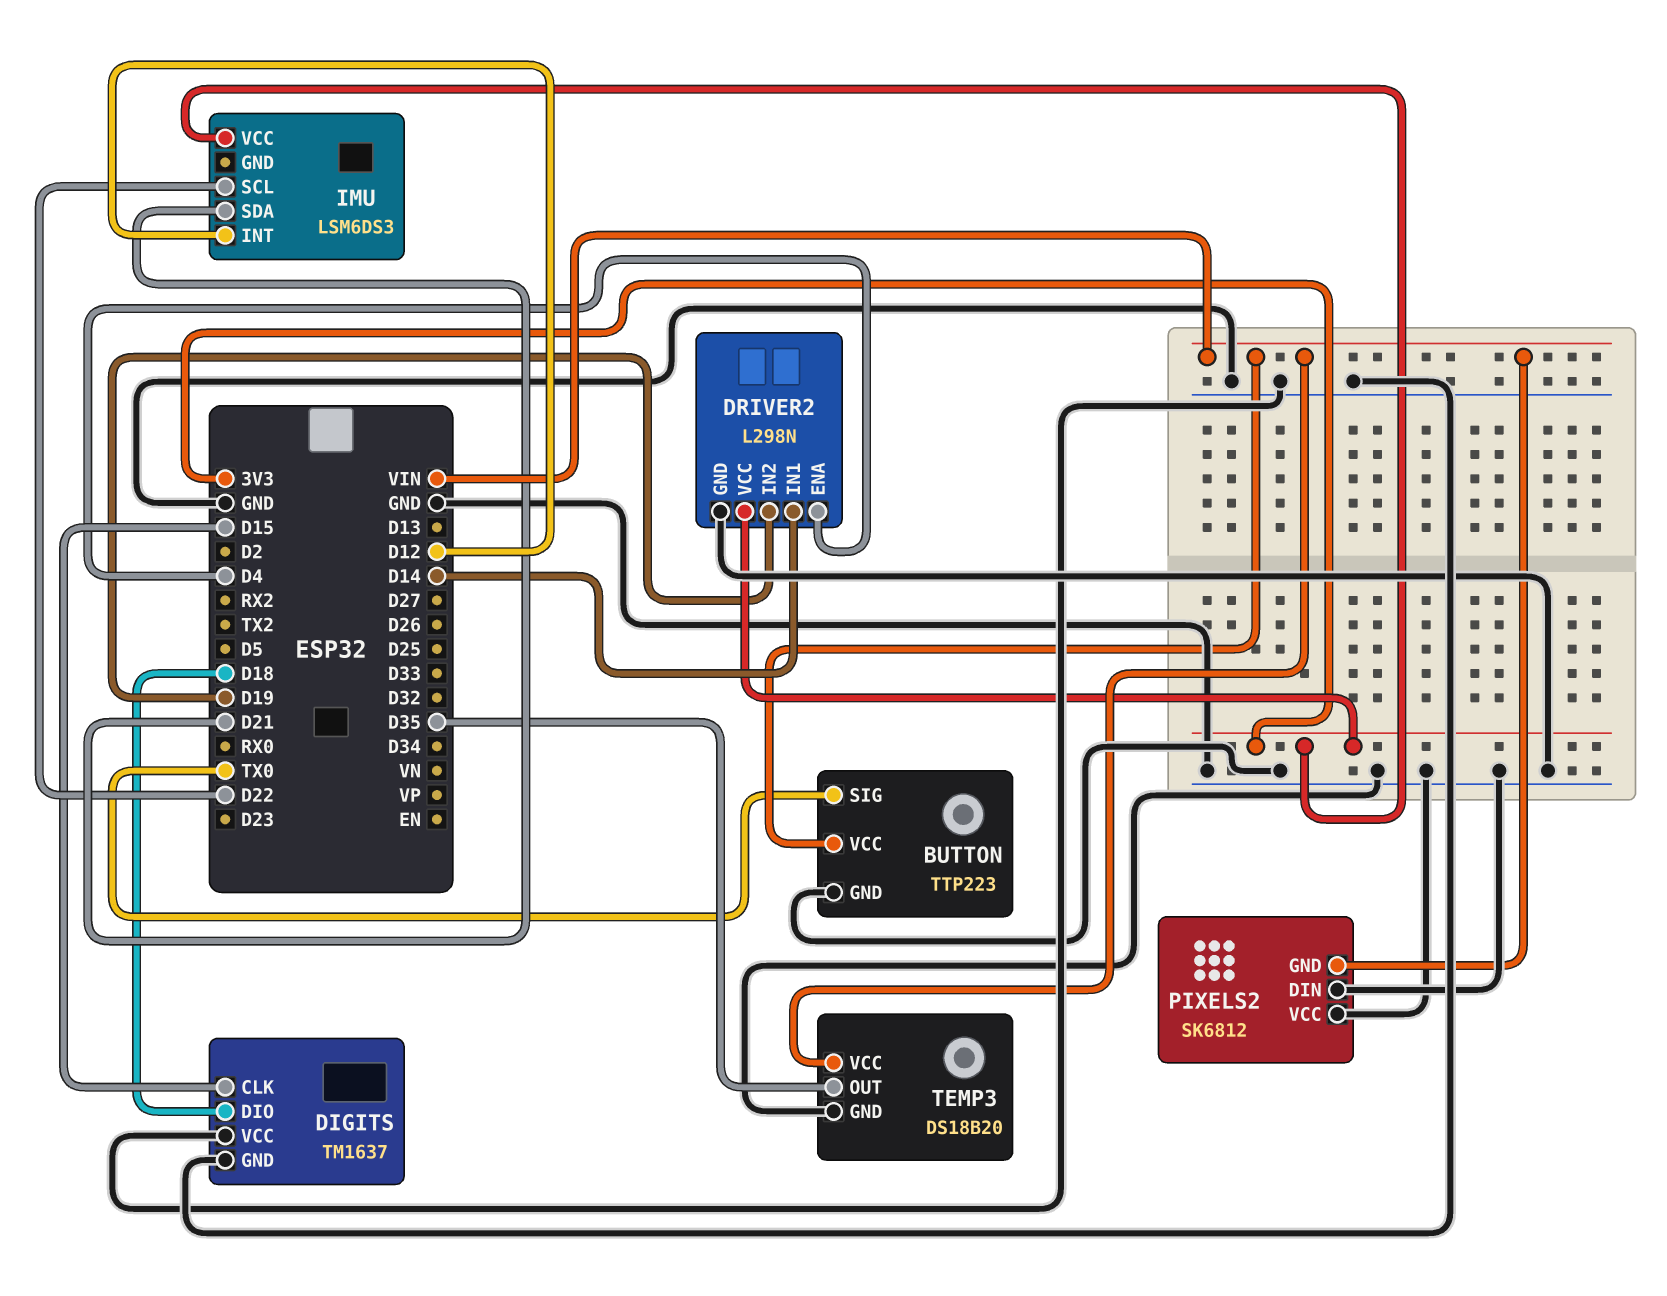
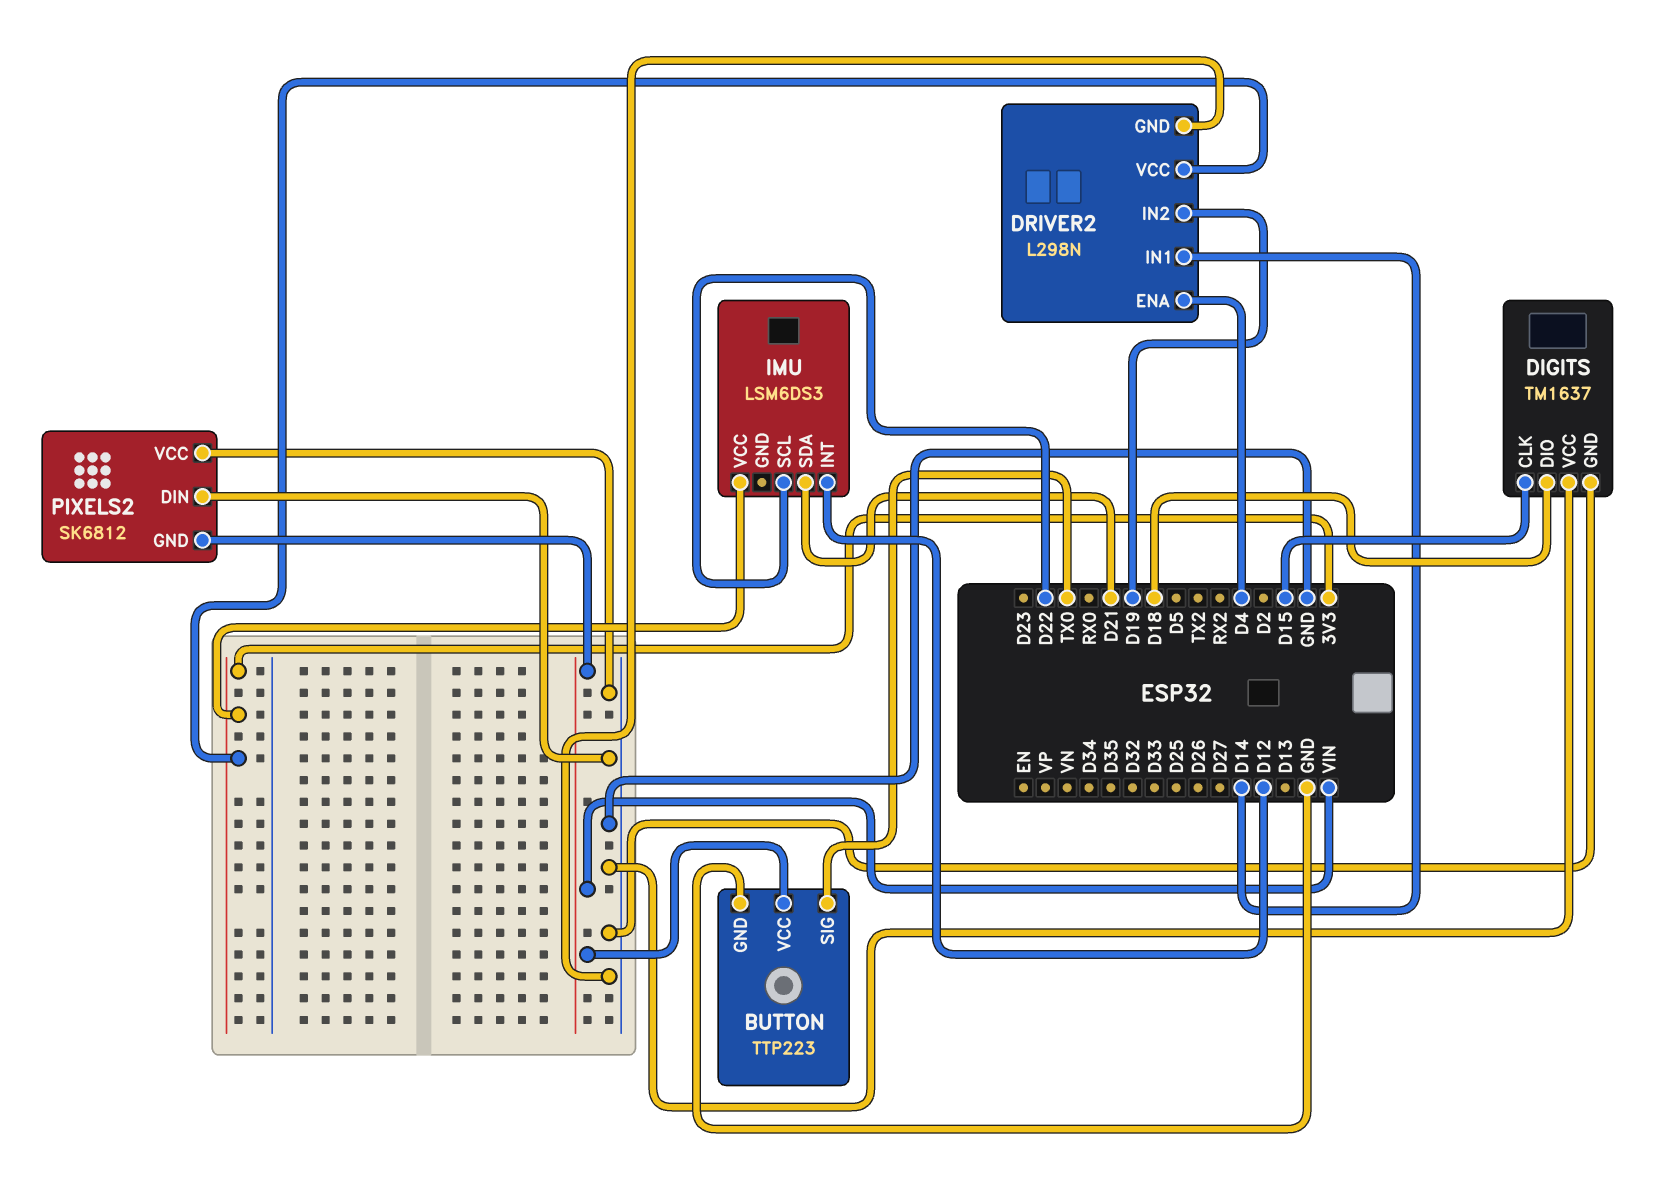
TEMP3: DS18B20 -> none
TEMP3 pin GND: GND -> none
TEMP3 pin OUT: D35 -> none
TEMP3 pin VCC: VIN -> none

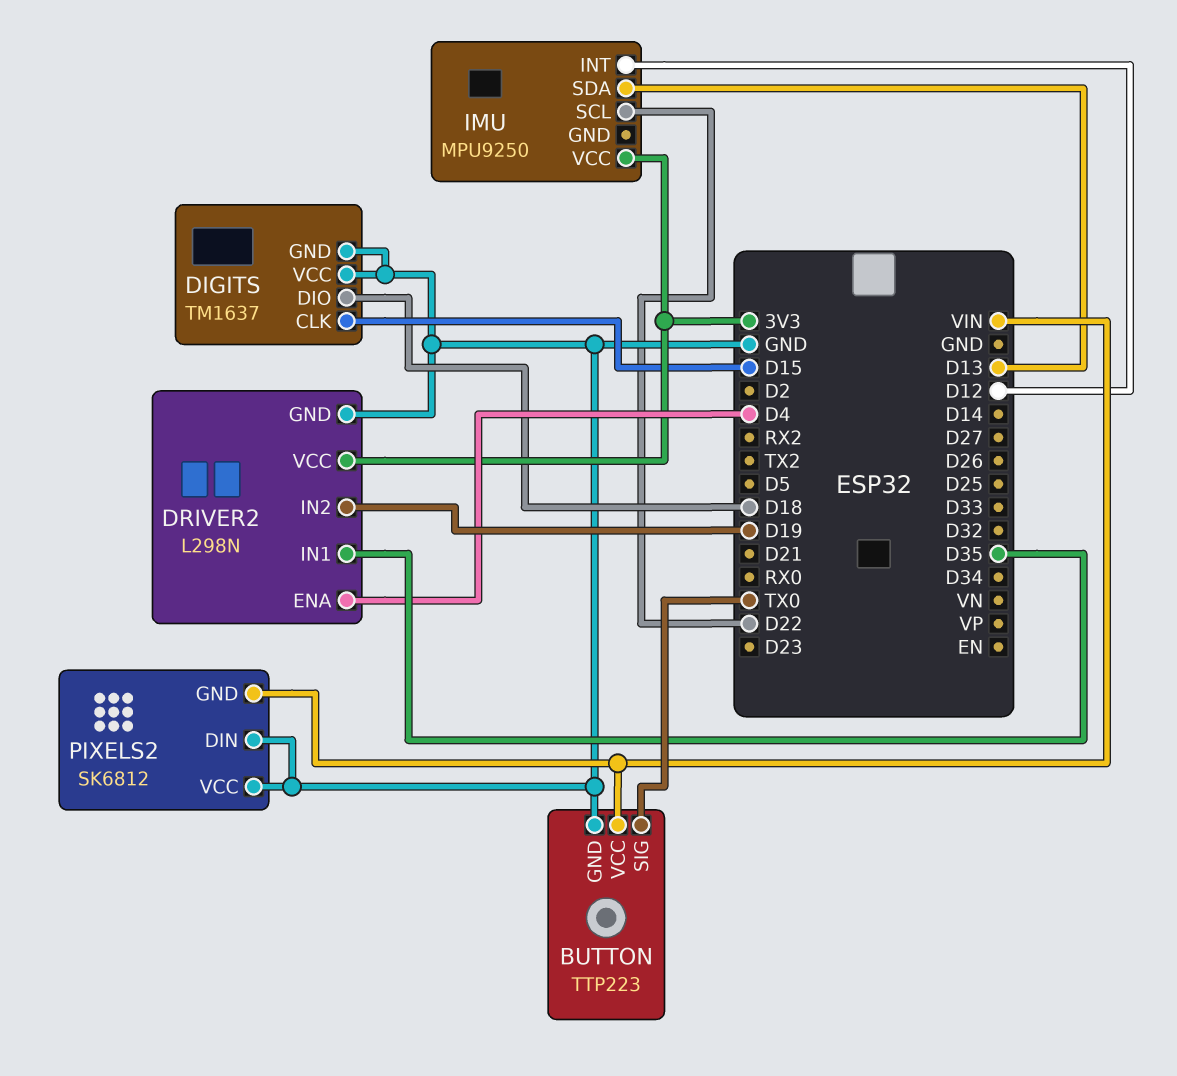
DRIVER2 pin IN1: D14 -> D35
IMU: LSM6DS3 -> MPU9250
IMU pin SDA: D21 -> D13

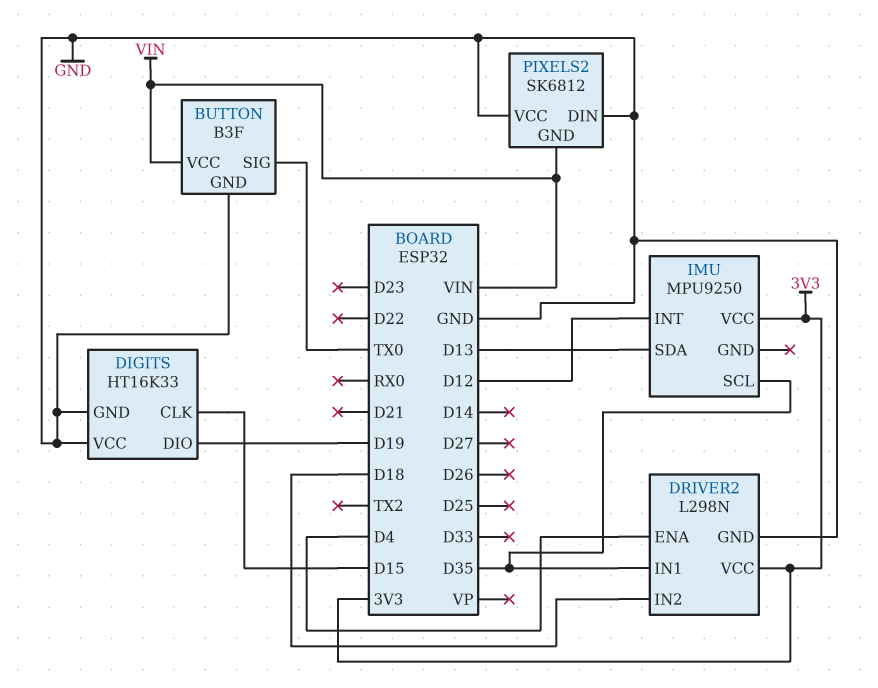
BUTTON: TTP223 -> B3F
DIGITS: TM1637 -> HT16K33
DIGITS pin DIO: D18 -> D19
DRIVER2 pin IN2: D19 -> D18
IMU pin SCL: D22 -> D35

